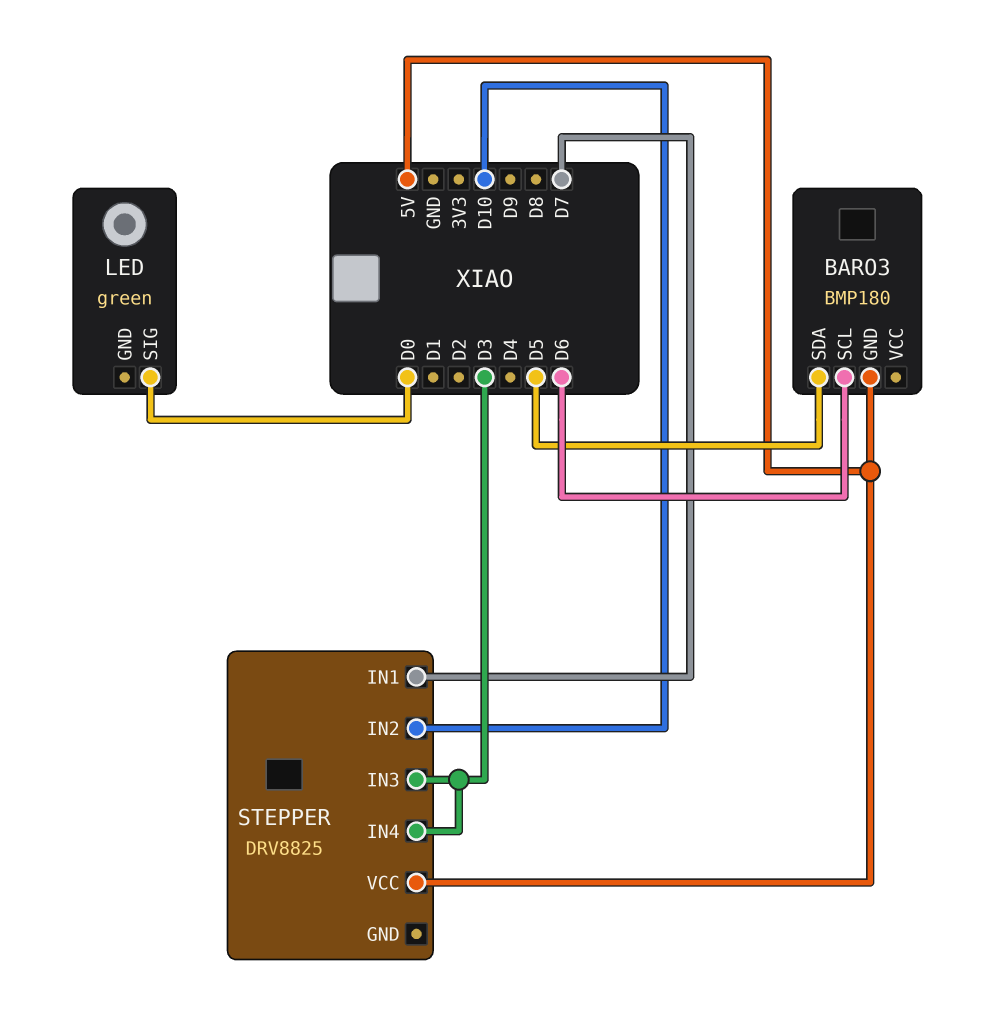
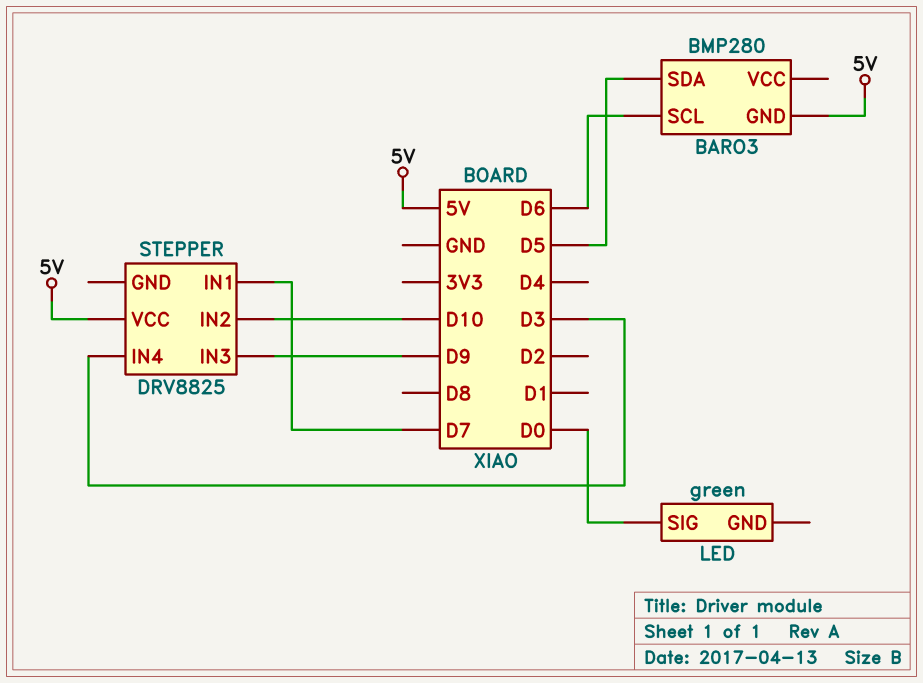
BARO3: BMP180 -> BMP280
STEPPER pin IN3: D3 -> D9

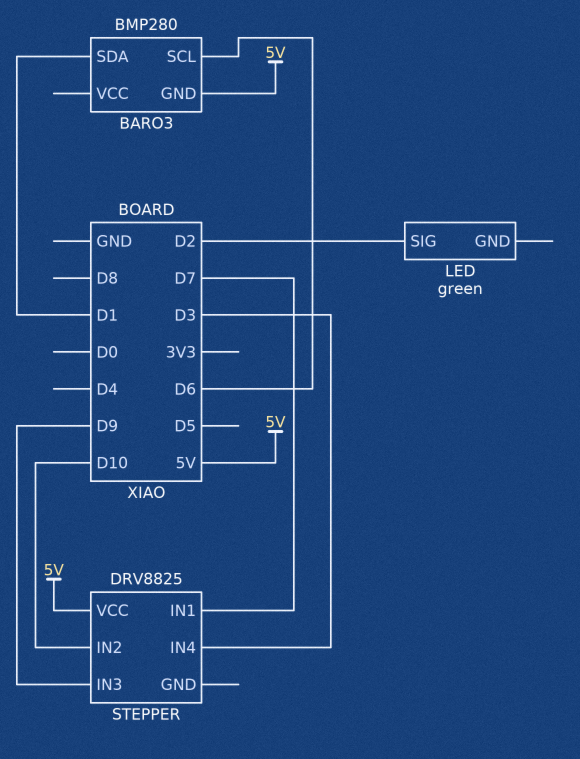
BARO3 pin SDA: D5 -> D1
LED pin SIG: D0 -> D2

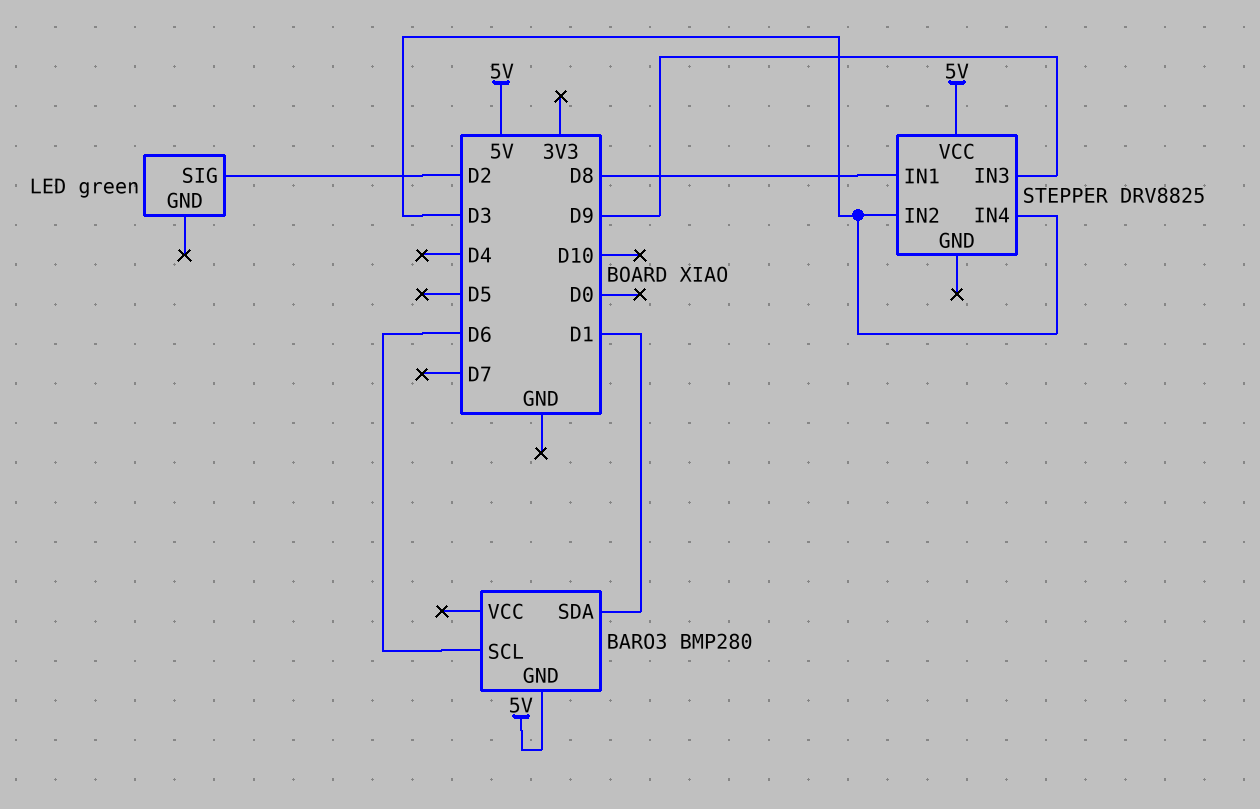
STEPPER pin IN1: D7 -> D8
STEPPER pin IN2: D10 -> D3

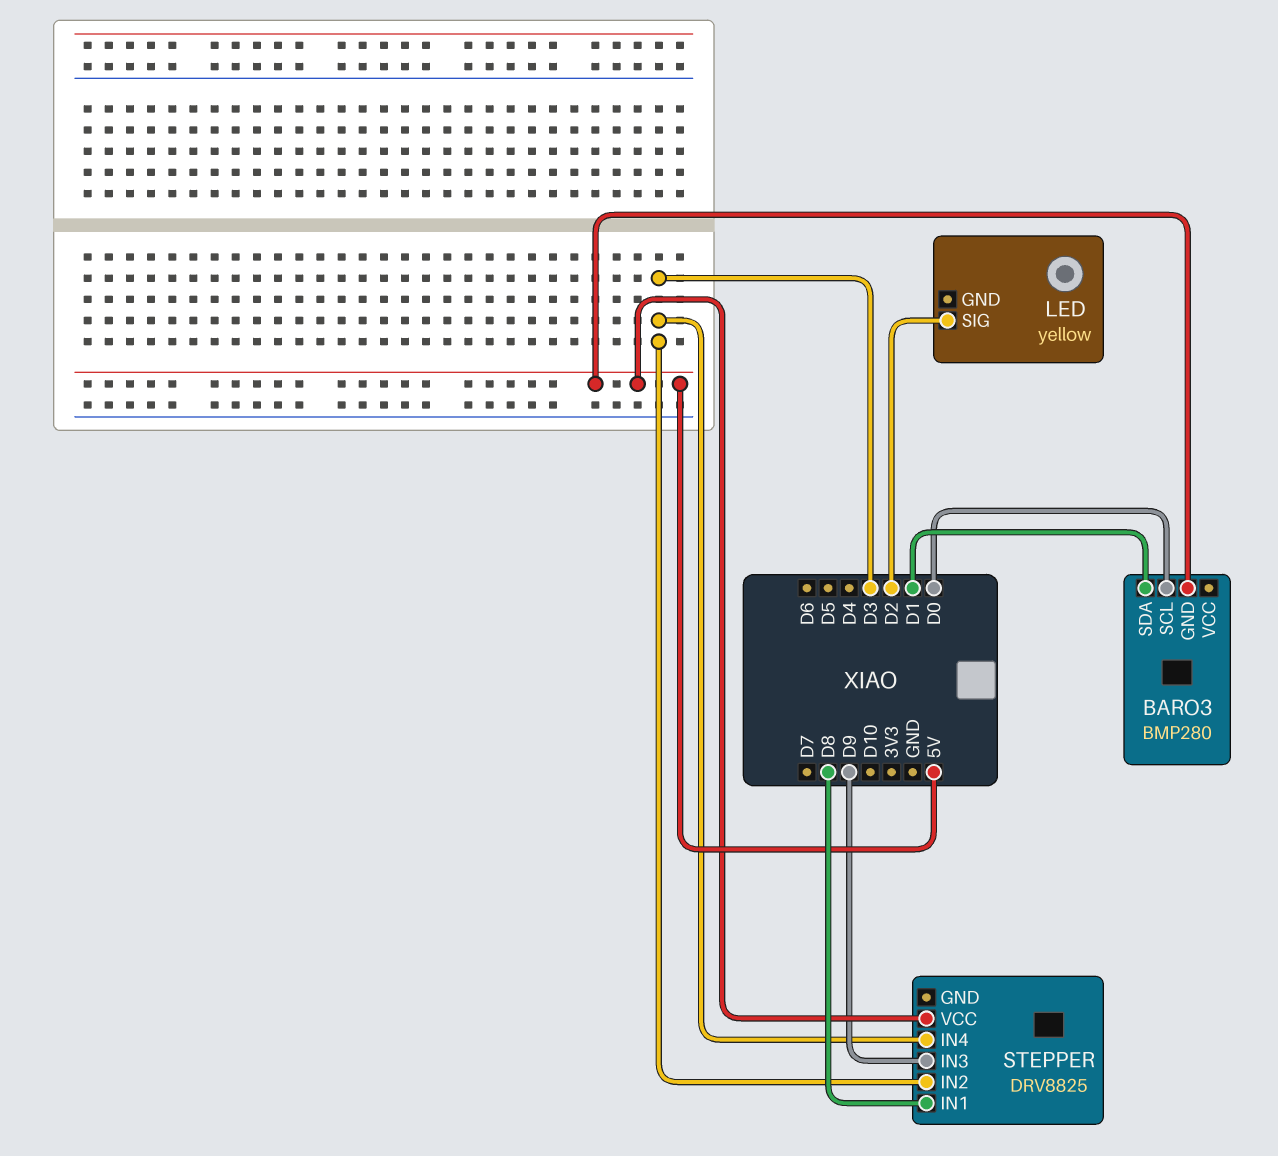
BARO3 pin SCL: D6 -> D0
LED: green -> yellow

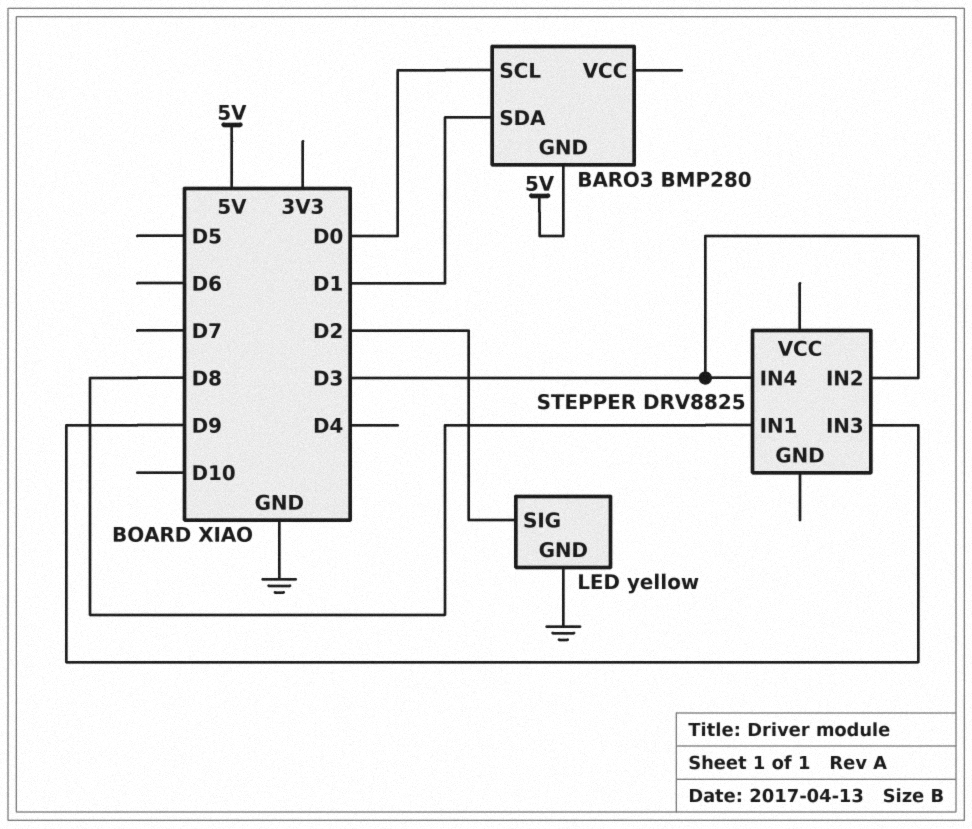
LED pin GND: none -> GND
STEPPER pin VCC: 5V -> none

